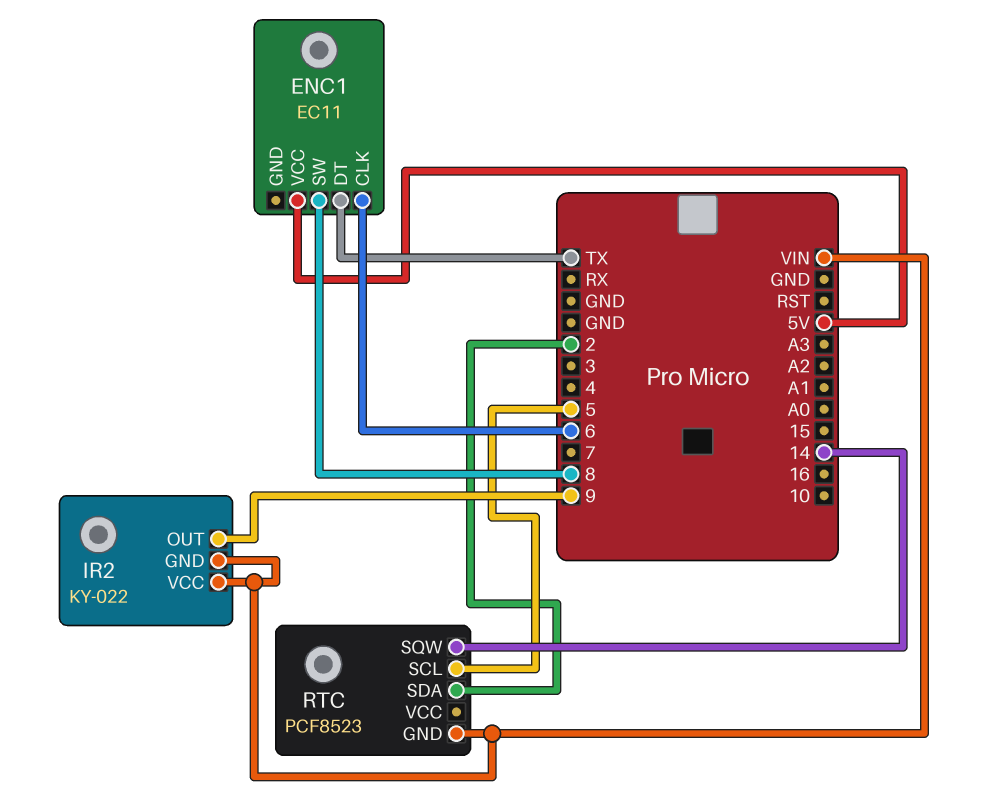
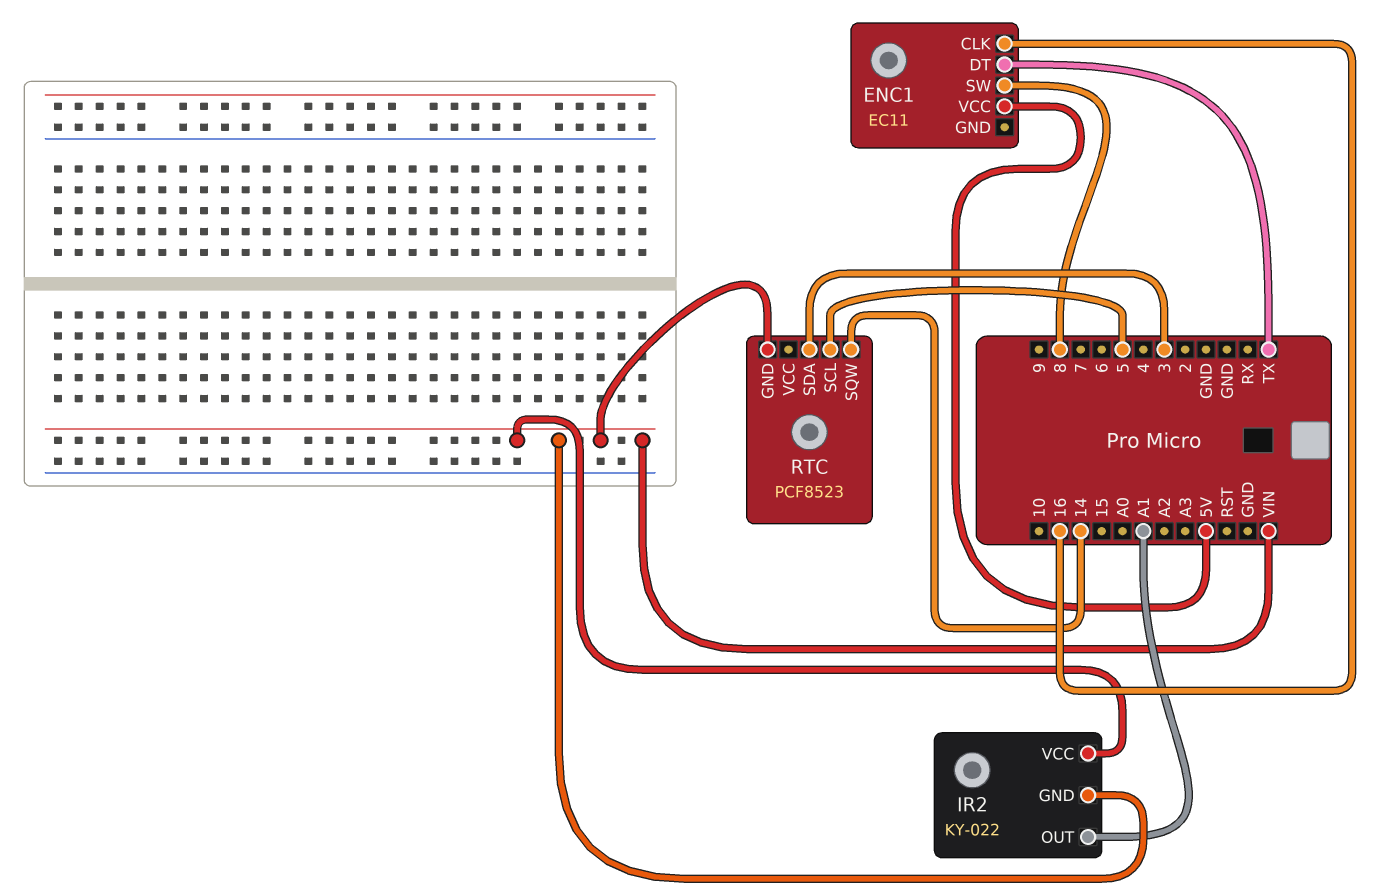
ENC1 pin CLK: 6 -> 16
IR2 pin OUT: 9 -> A1
RTC pin SDA: 2 -> 3

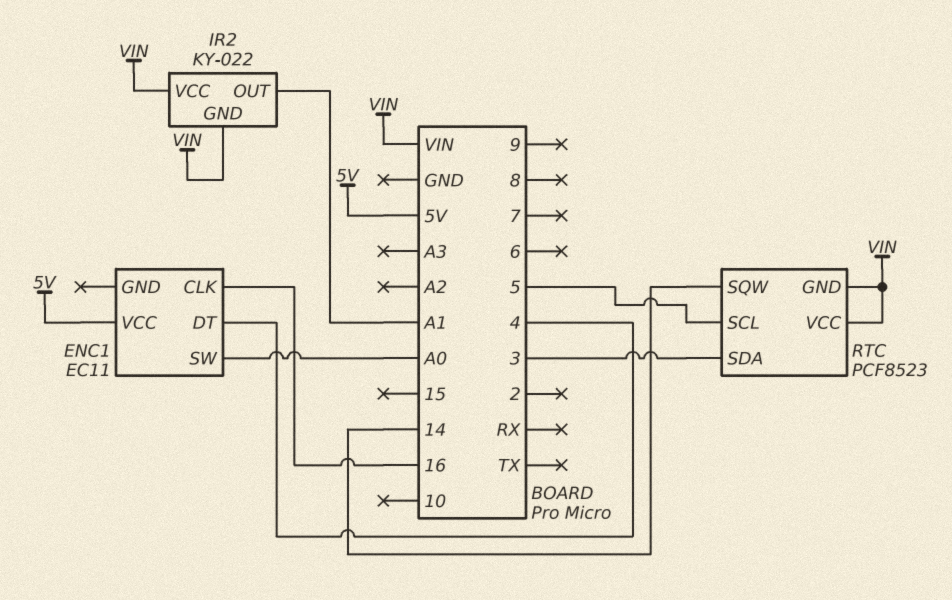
ENC1 pin DT: TX -> 4
ENC1 pin SW: 8 -> A0
RTC pin VCC: none -> VIN

